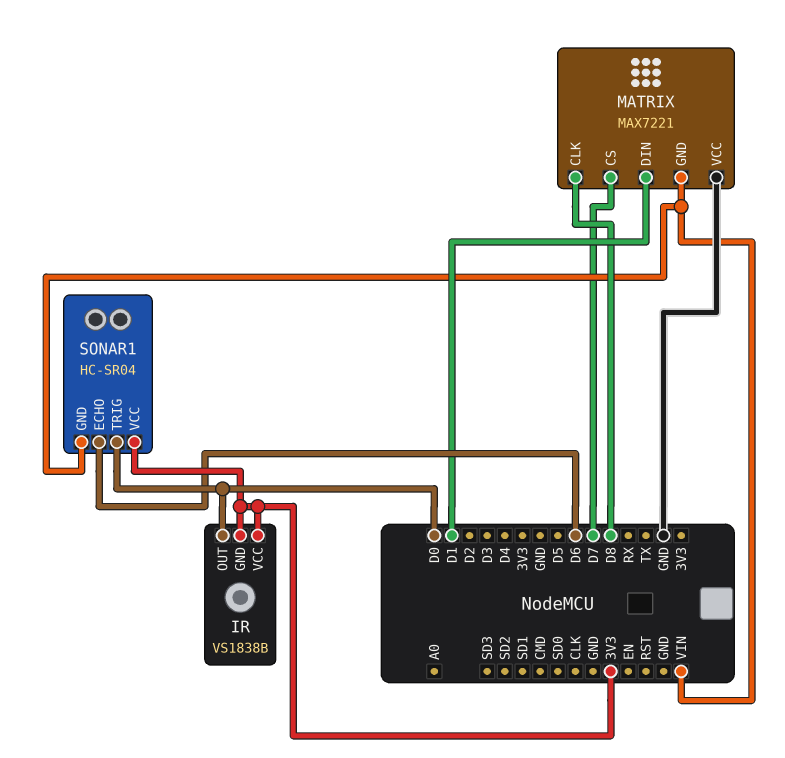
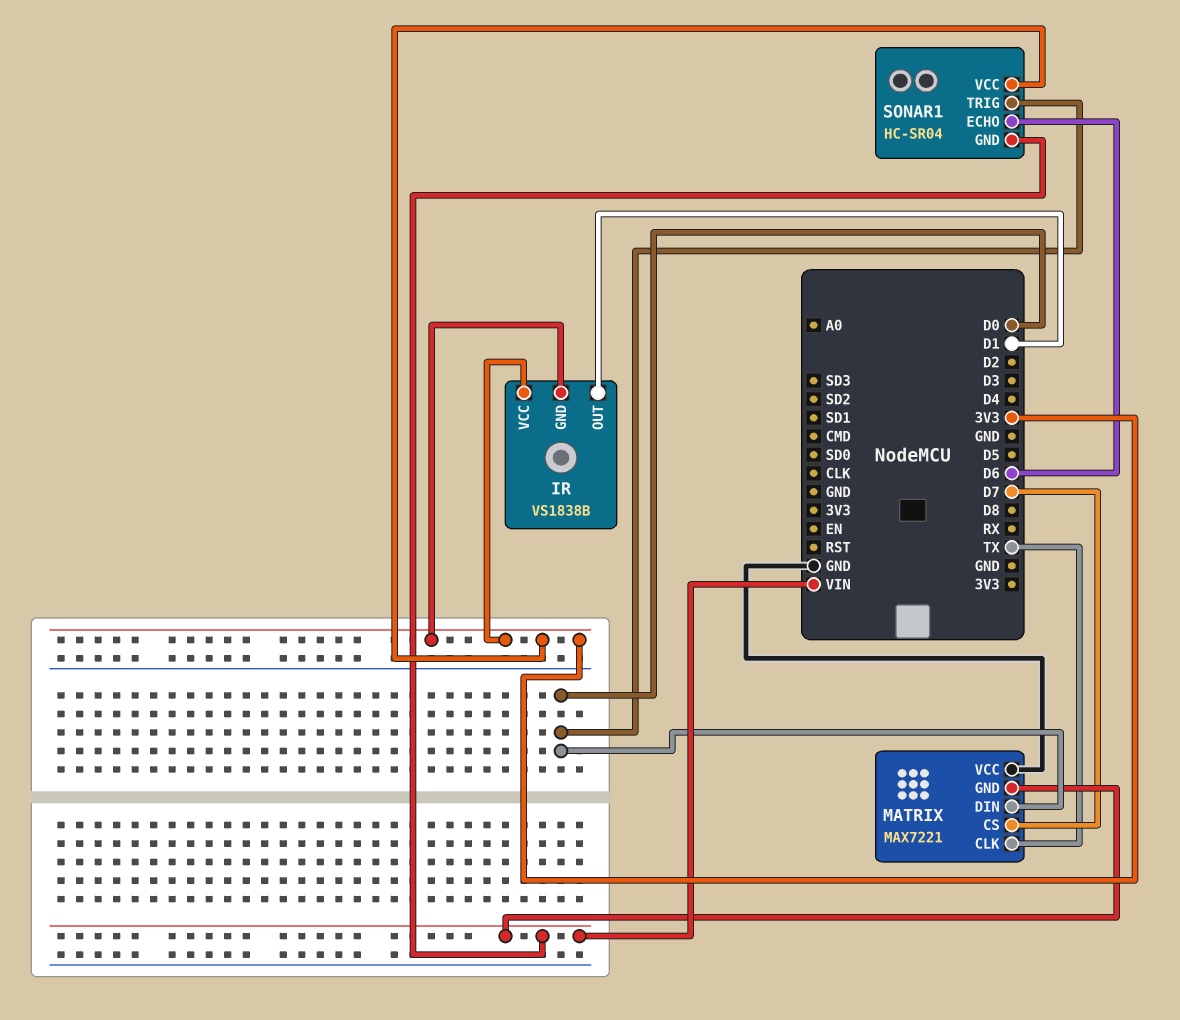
IR pin OUT: D0 -> D1
MATRIX pin CLK: D8 -> TX
MATRIX pin DIN: D1 -> D0

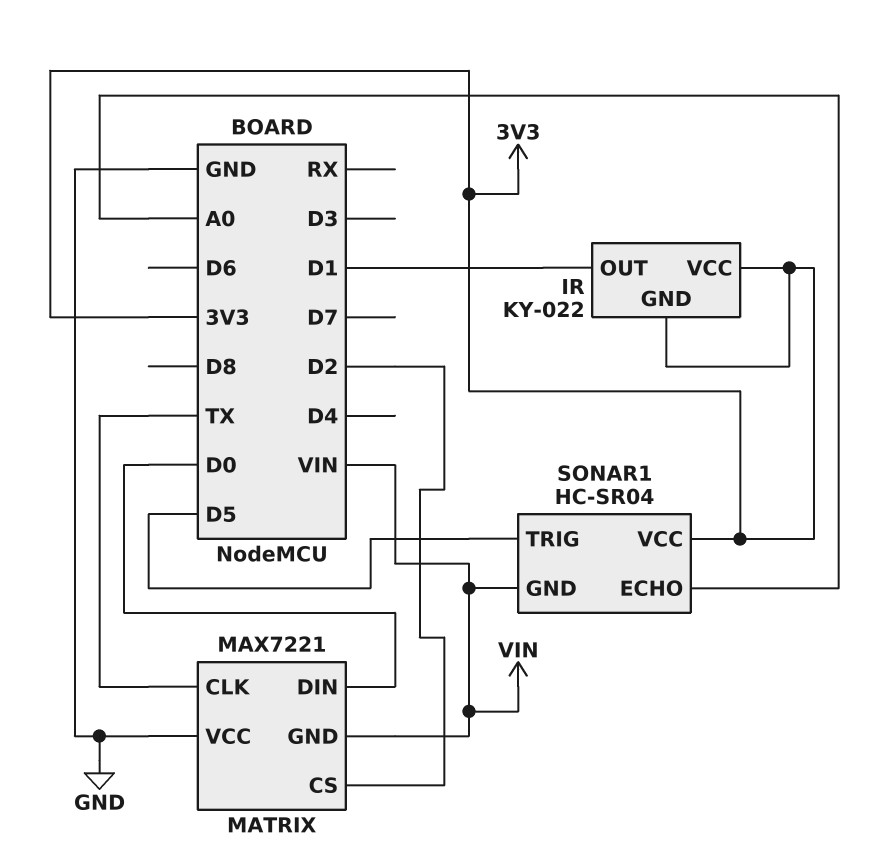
IR: VS1838B -> KY-022
MATRIX pin CS: D7 -> D2
SONAR1 pin ECHO: D6 -> A0
SONAR1 pin TRIG: D0 -> D5

